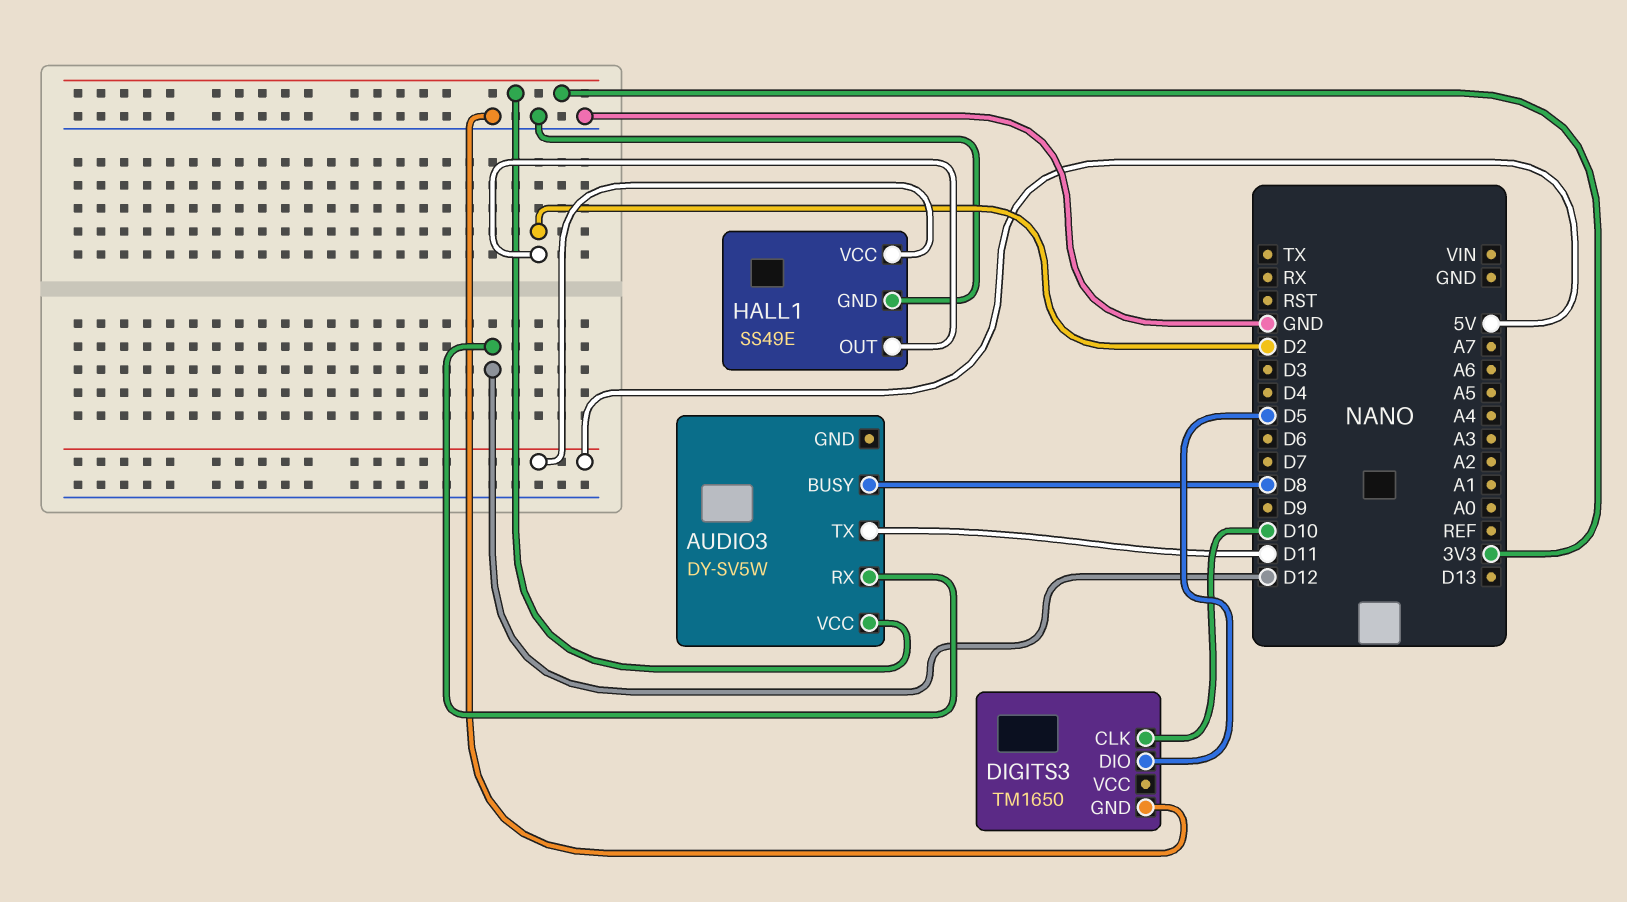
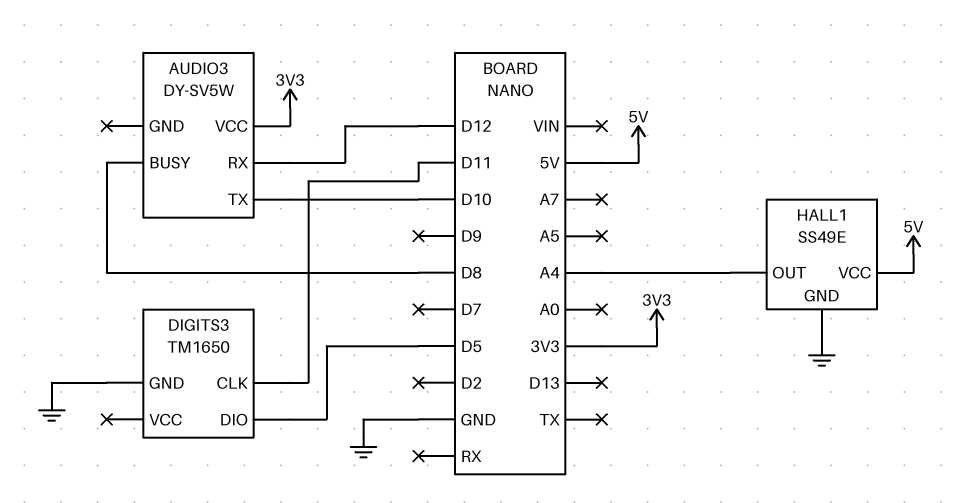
AUDIO3 pin TX: D11 -> D10
DIGITS3 pin CLK: D10 -> D11
HALL1 pin OUT: D2 -> A4

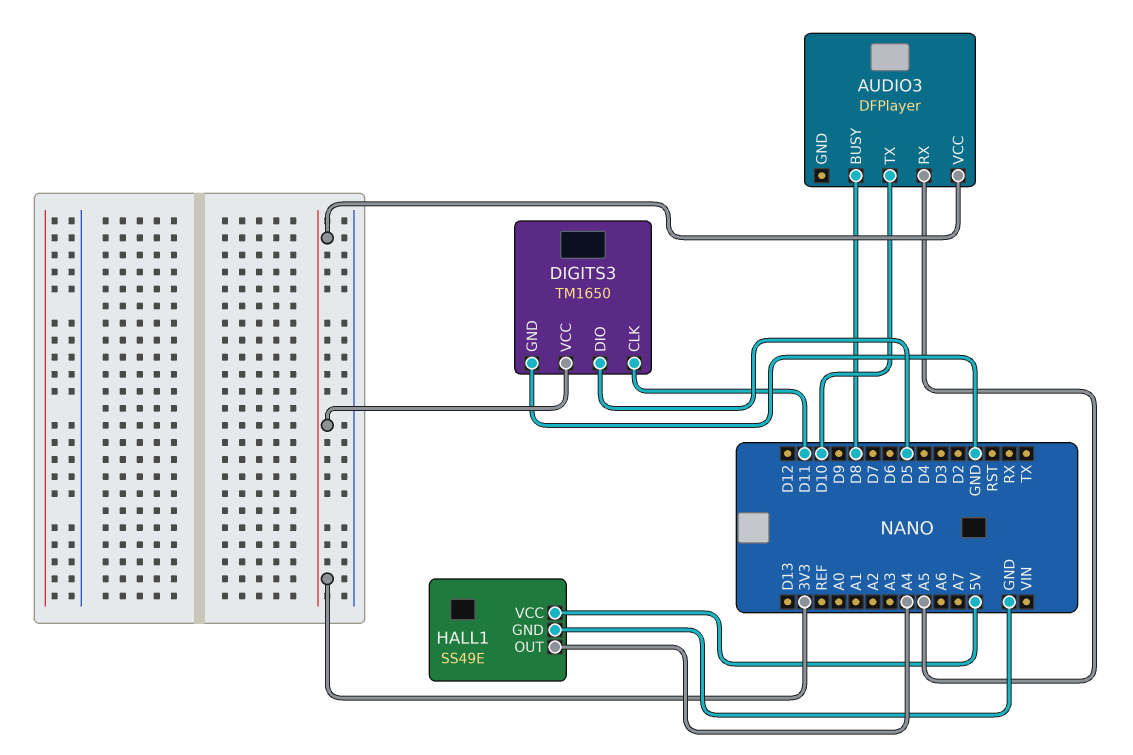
AUDIO3: DY-SV5W -> DFPlayer
AUDIO3 pin RX: D12 -> A5
DIGITS3 pin VCC: none -> 3V3

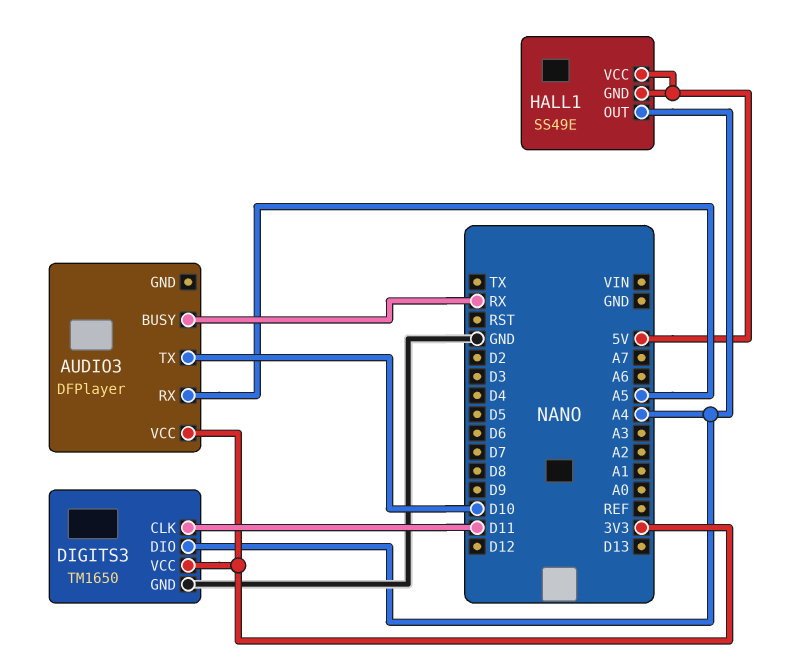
AUDIO3 pin BUSY: D8 -> RX
DIGITS3 pin DIO: D5 -> A4
HALL1 pin GND: GND -> 5V

